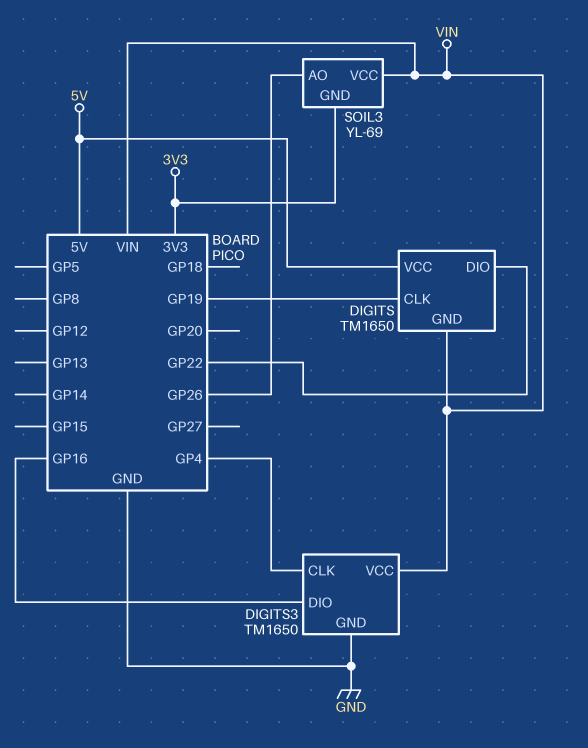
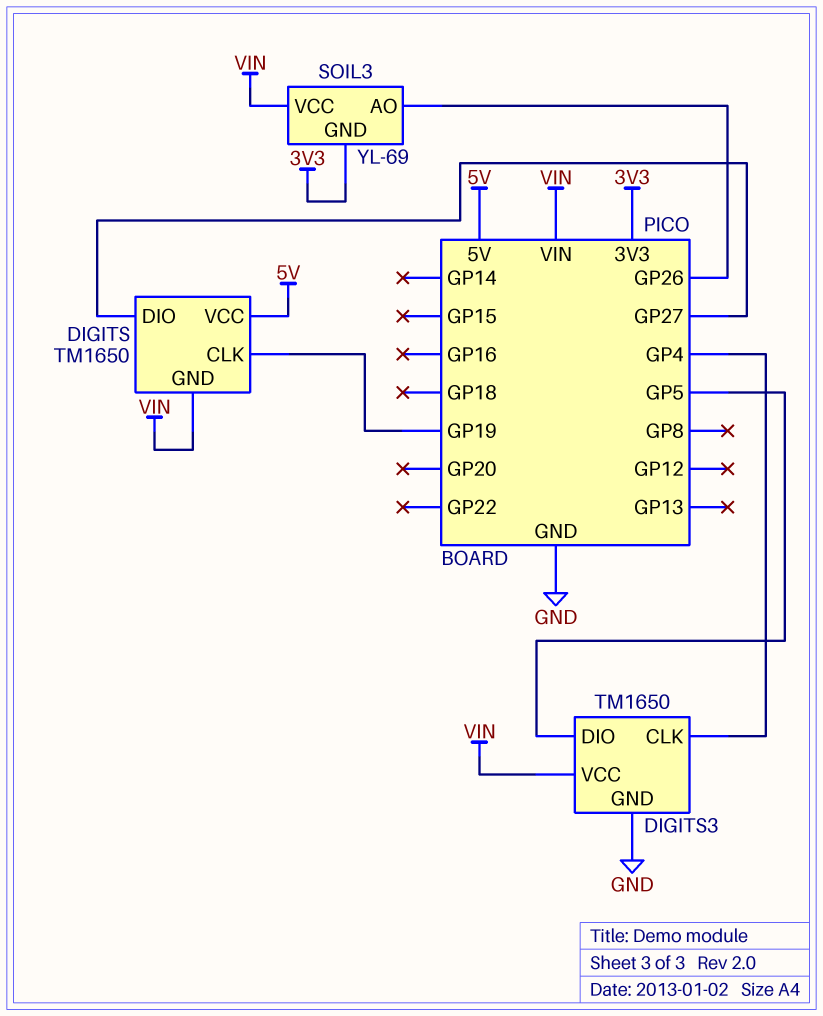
DIGITS pin DIO: GP22 -> GP27
DIGITS3 pin DIO: GP16 -> GP5

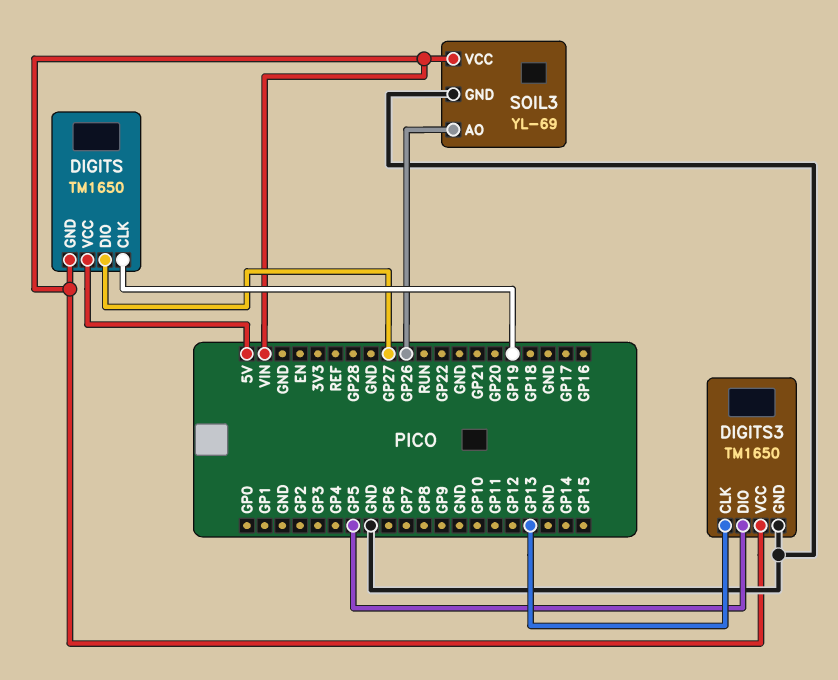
DIGITS3 pin CLK: GP4 -> GP13
SOIL3 pin GND: 3V3 -> GND

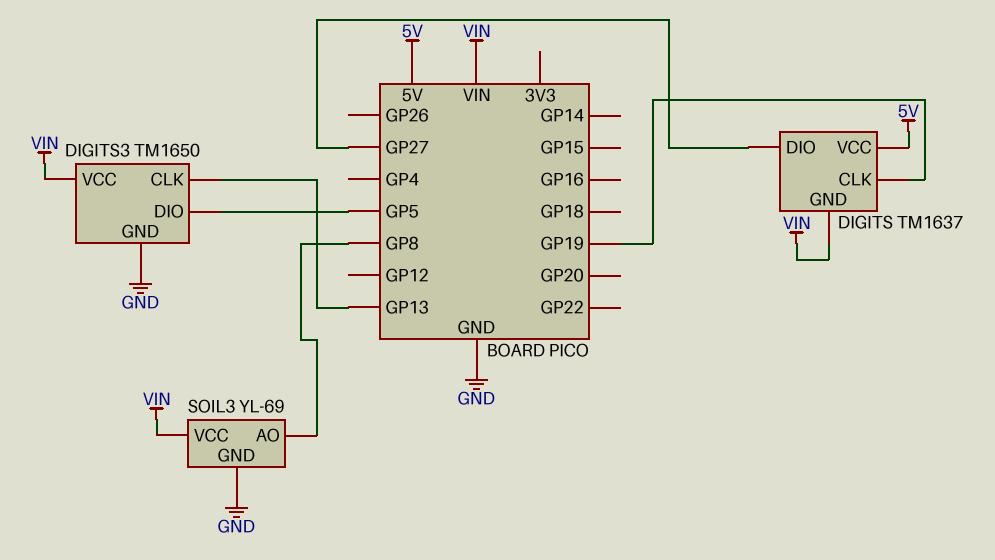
DIGITS: TM1650 -> TM1637
SOIL3 pin AO: GP26 -> GP8

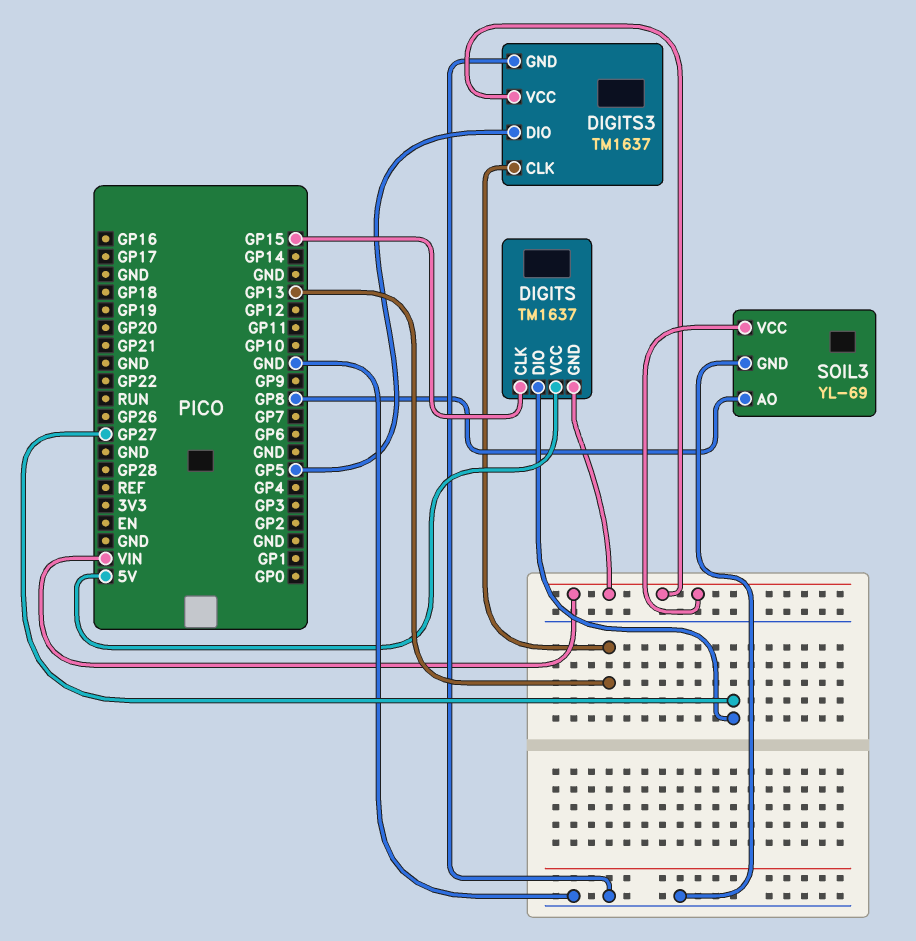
DIGITS pin CLK: GP19 -> GP15
DIGITS3: TM1650 -> TM1637

